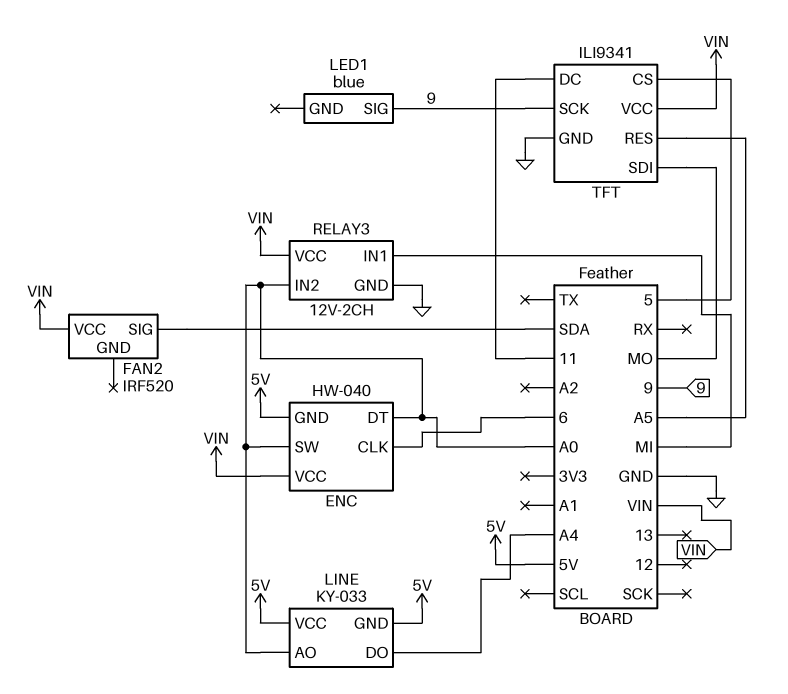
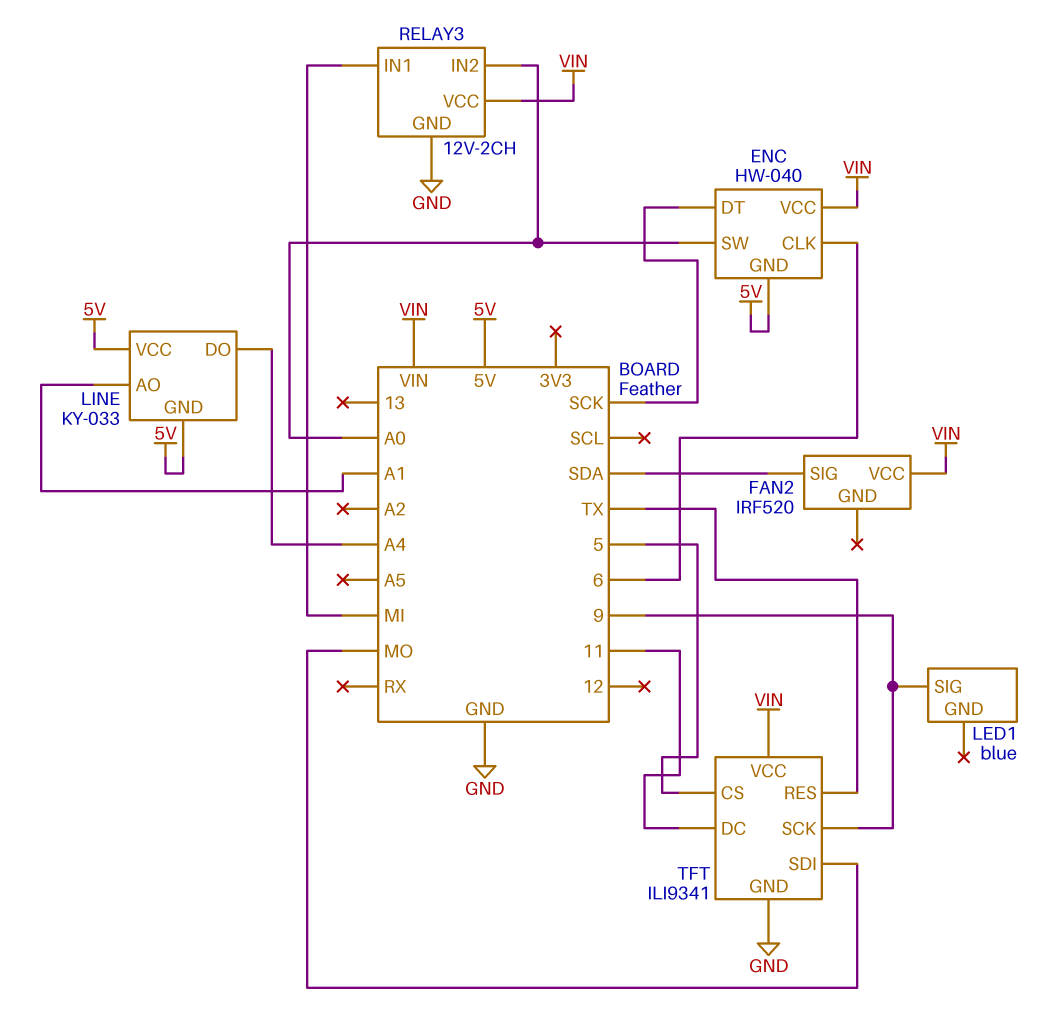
ENC pin DT: A0 -> SCK
LINE pin AO: A0 -> A1
TFT pin RES: A5 -> TX

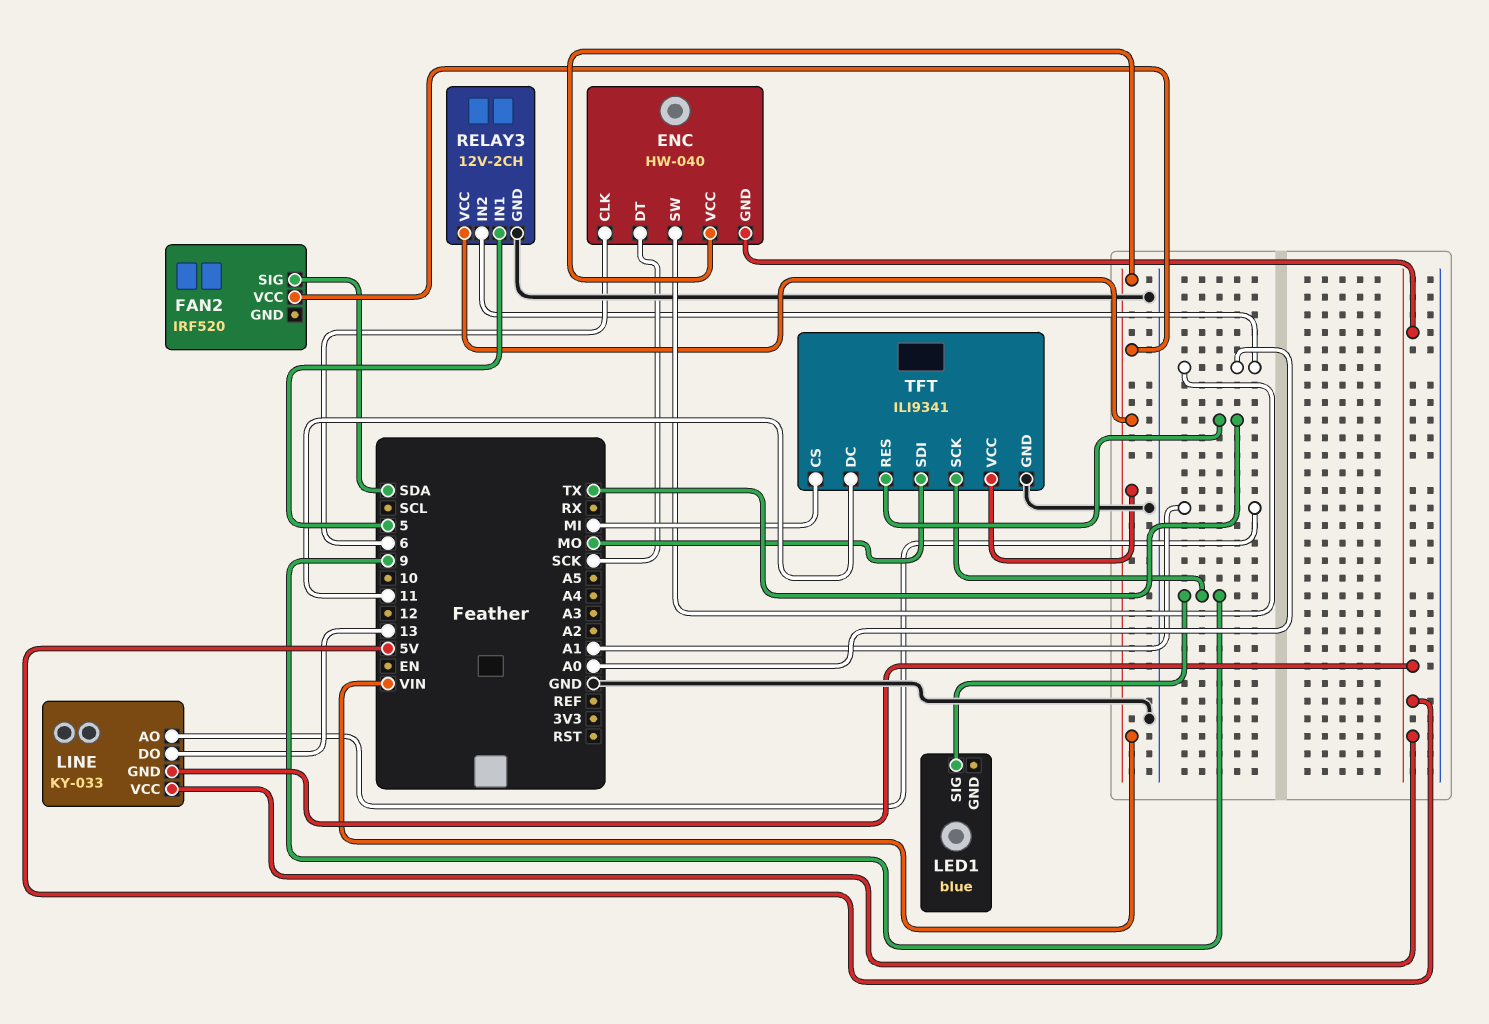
LINE pin DO: A4 -> 13
RELAY3 pin IN1: MI -> 5
TFT pin CS: 5 -> MI

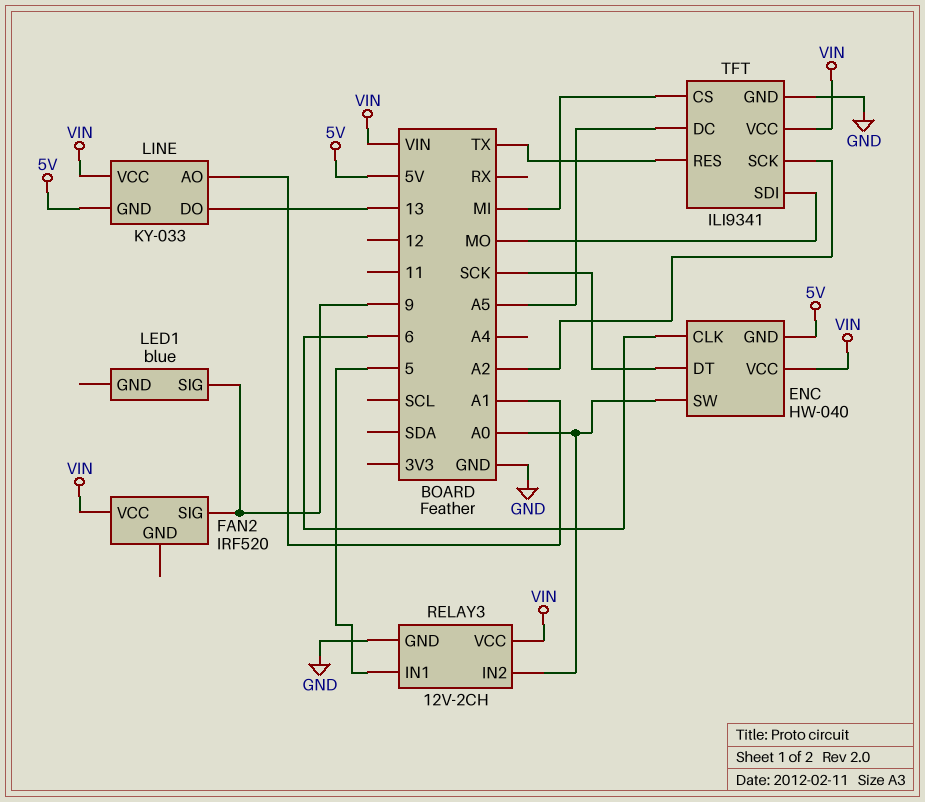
FAN2 pin SIG: SDA -> 9
LINE pin VCC: 5V -> VIN
TFT pin DC: 11 -> A5
TFT pin SCK: 9 -> A2

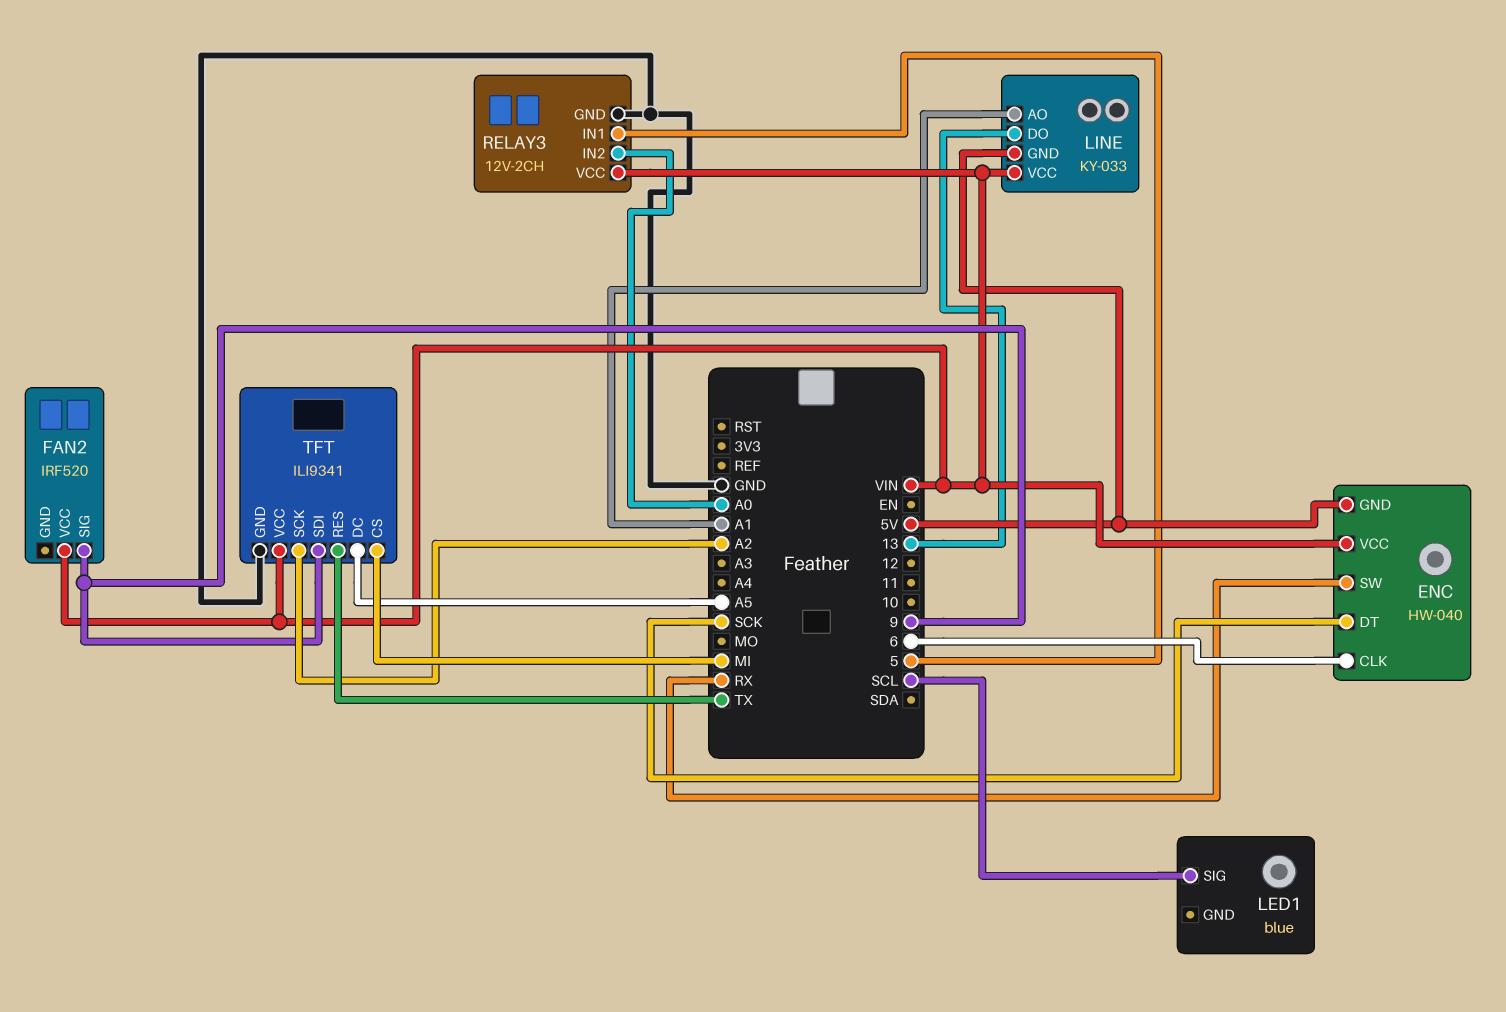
ENC pin SW: A0 -> RX
LED1 pin SIG: 9 -> SCL
TFT pin SDI: MO -> 9

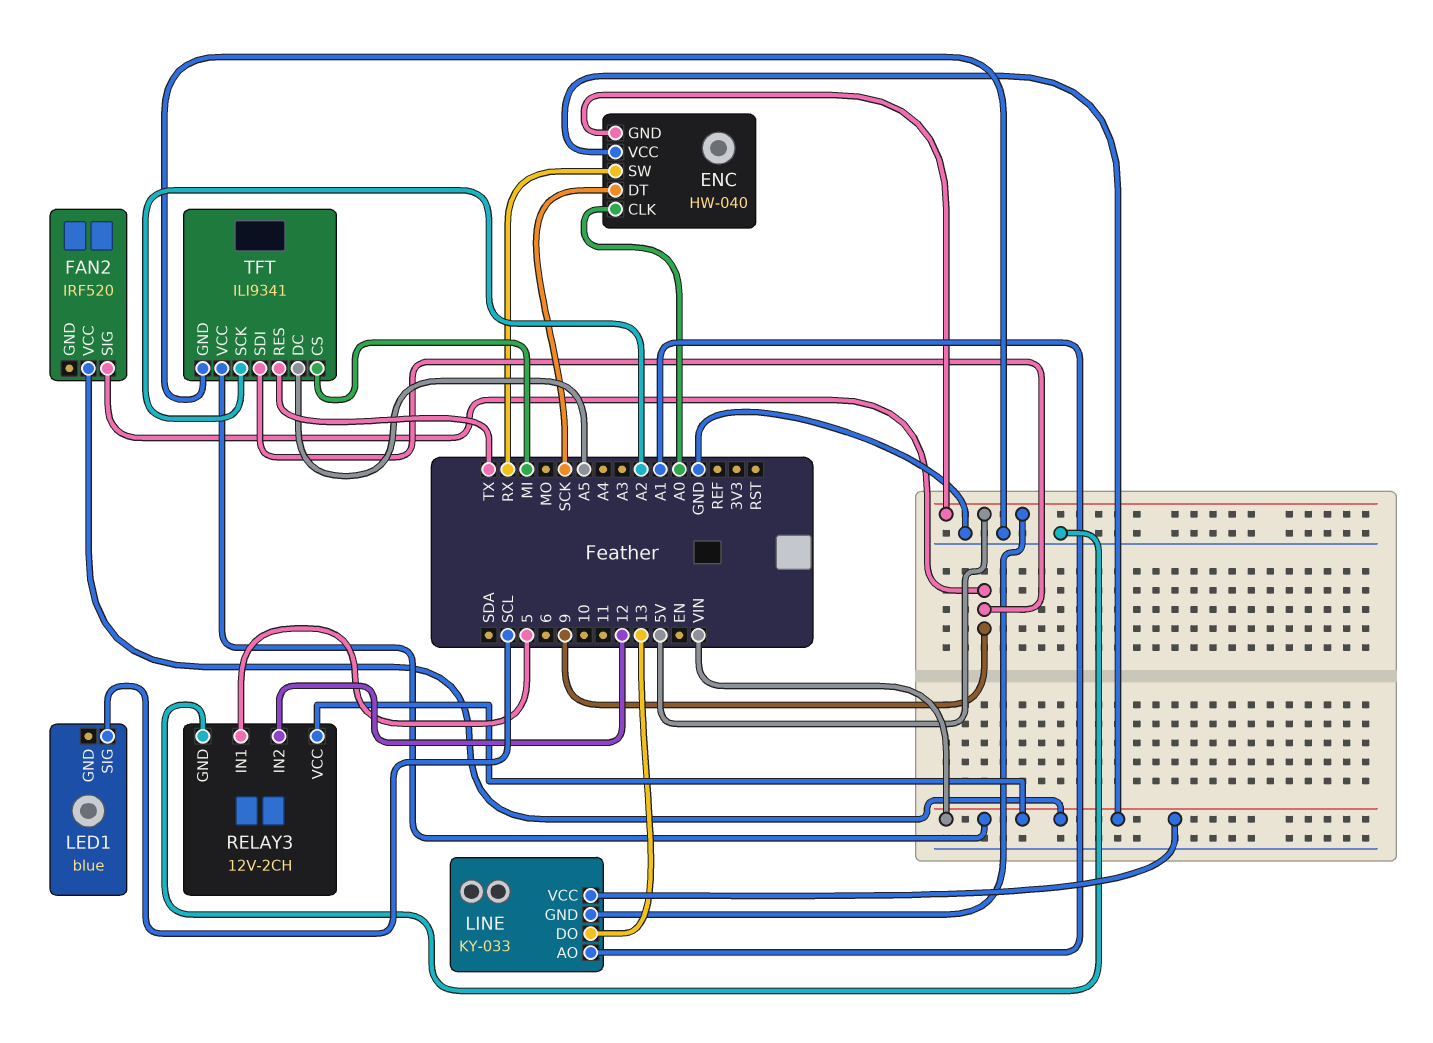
ENC pin CLK: 6 -> A0
RELAY3 pin IN2: A0 -> 12

